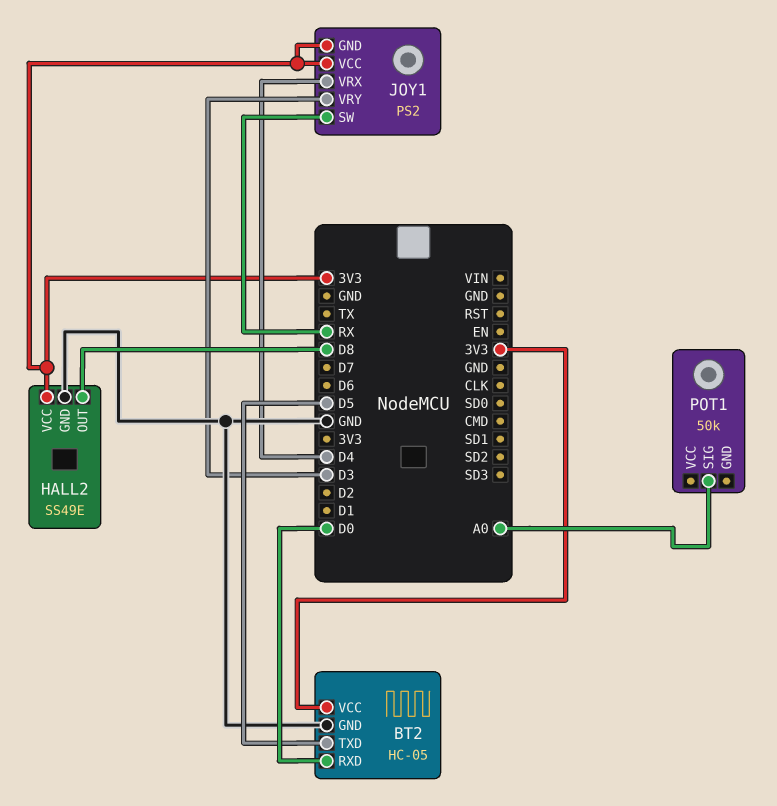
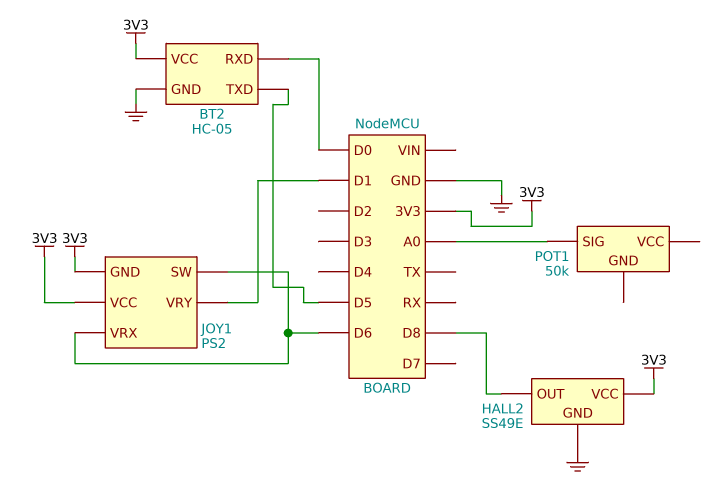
JOY1 pin SW: RX -> D6
JOY1 pin VRX: D4 -> D6
JOY1 pin VRY: D3 -> D1

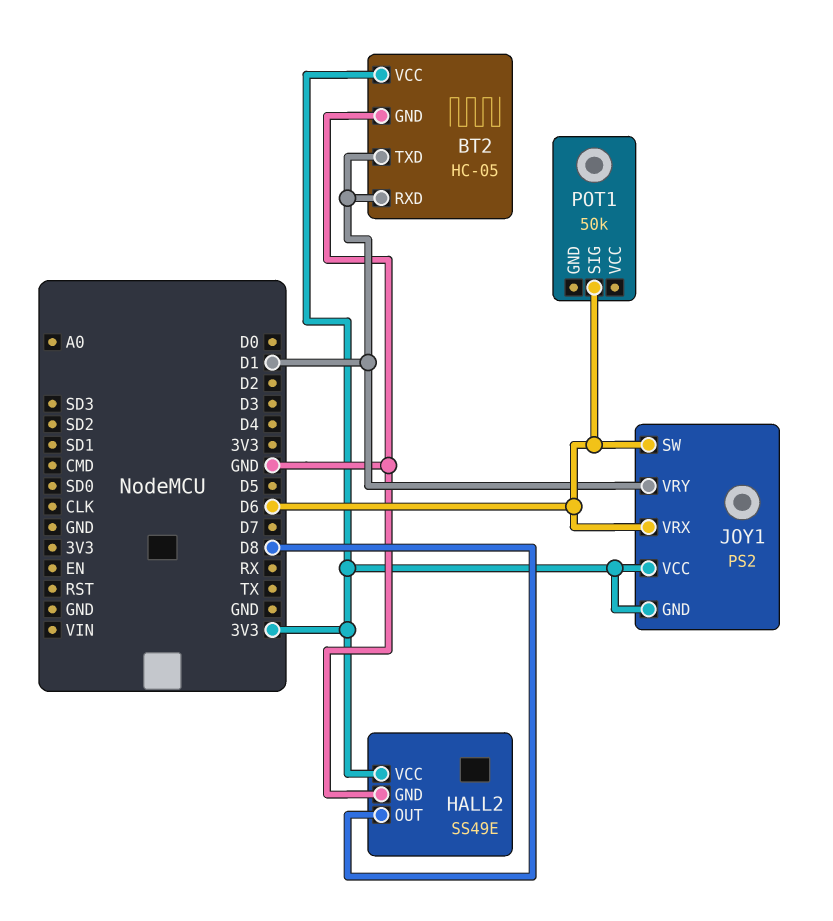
BT2 pin RXD: D0 -> D1
BT2 pin TXD: D5 -> D1
POT1 pin SIG: A0 -> D6

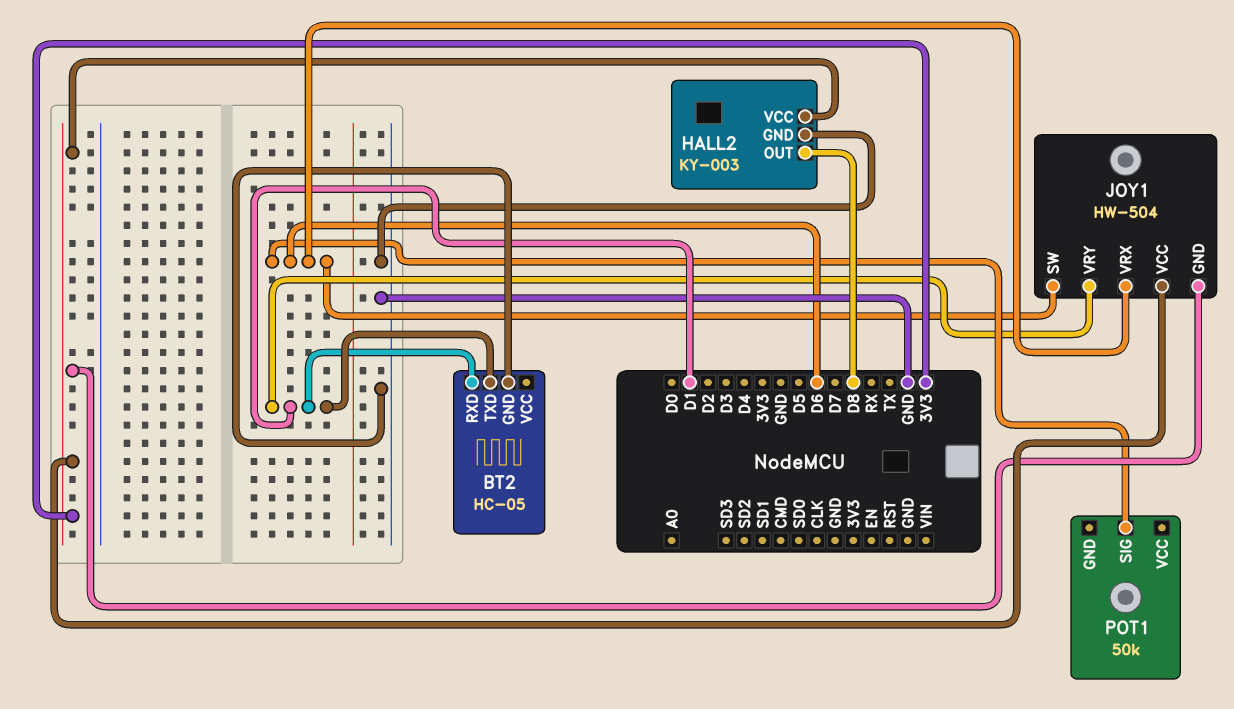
BT2 pin VCC: 3V3 -> none
HALL2: SS49E -> KY-003
JOY1: PS2 -> HW-504

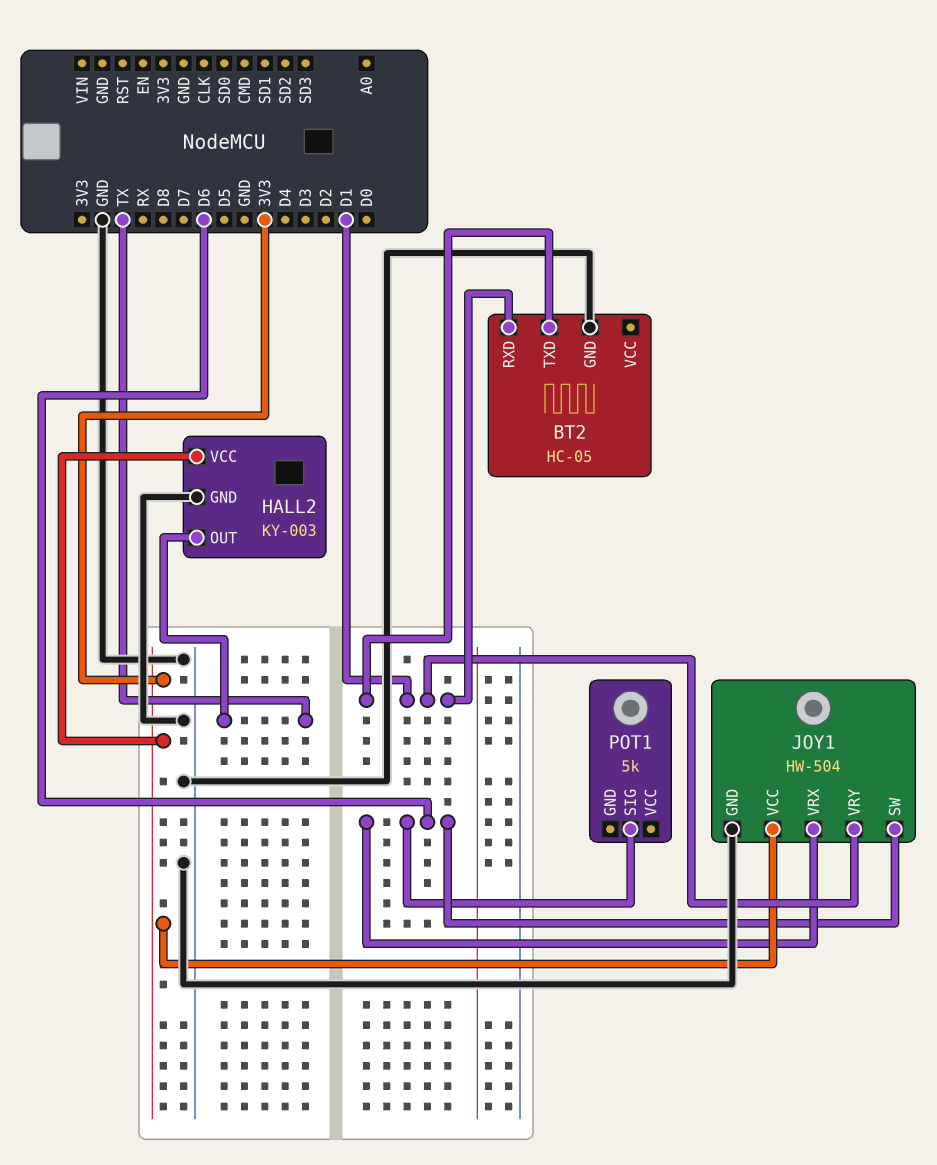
HALL2 pin OUT: D8 -> TX
JOY1 pin GND: 3V3 -> GND
POT1: 50k -> 5k

